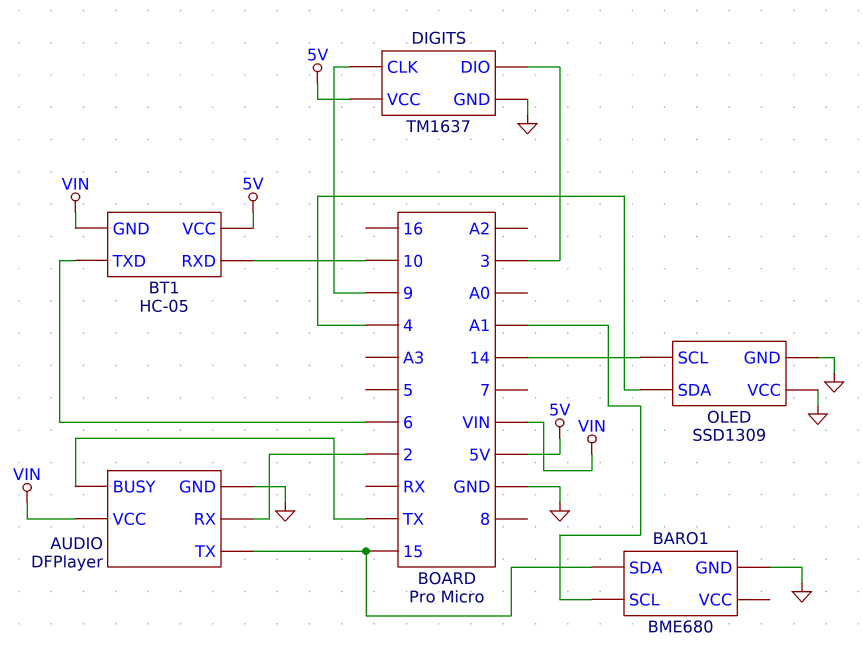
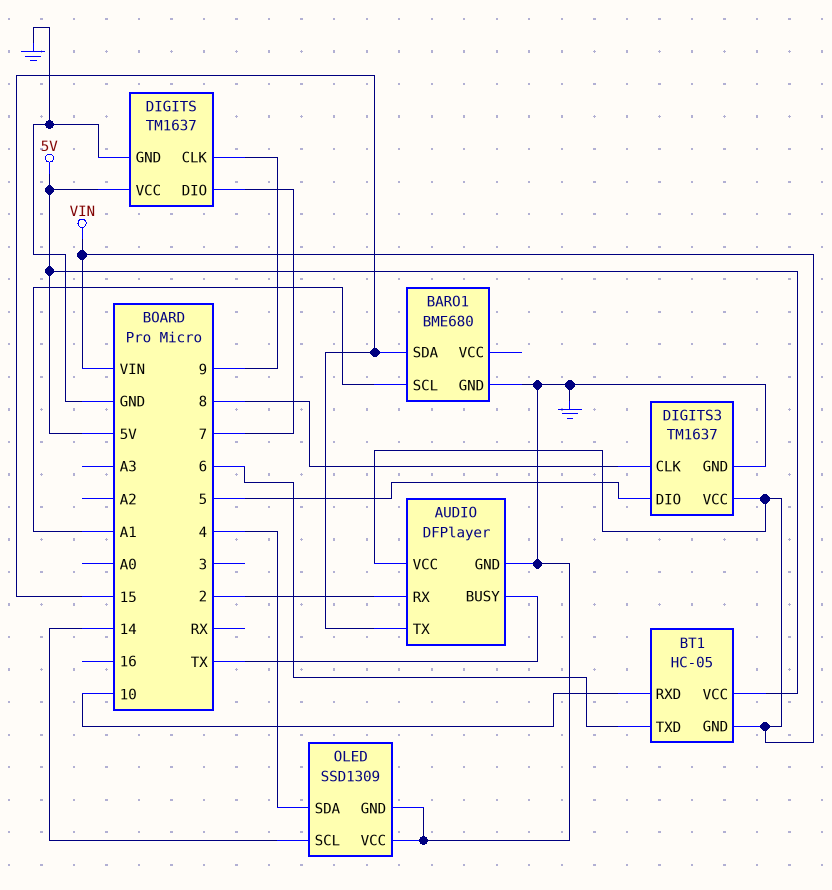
DIGITS pin DIO: 3 -> 7
DIGITS3: none -> TM1637
DIGITS3 pin CLK: none -> 8
DIGITS3 pin DIO: none -> 5
DIGITS3 pin GND: none -> GND
DIGITS3 pin VCC: none -> VIN

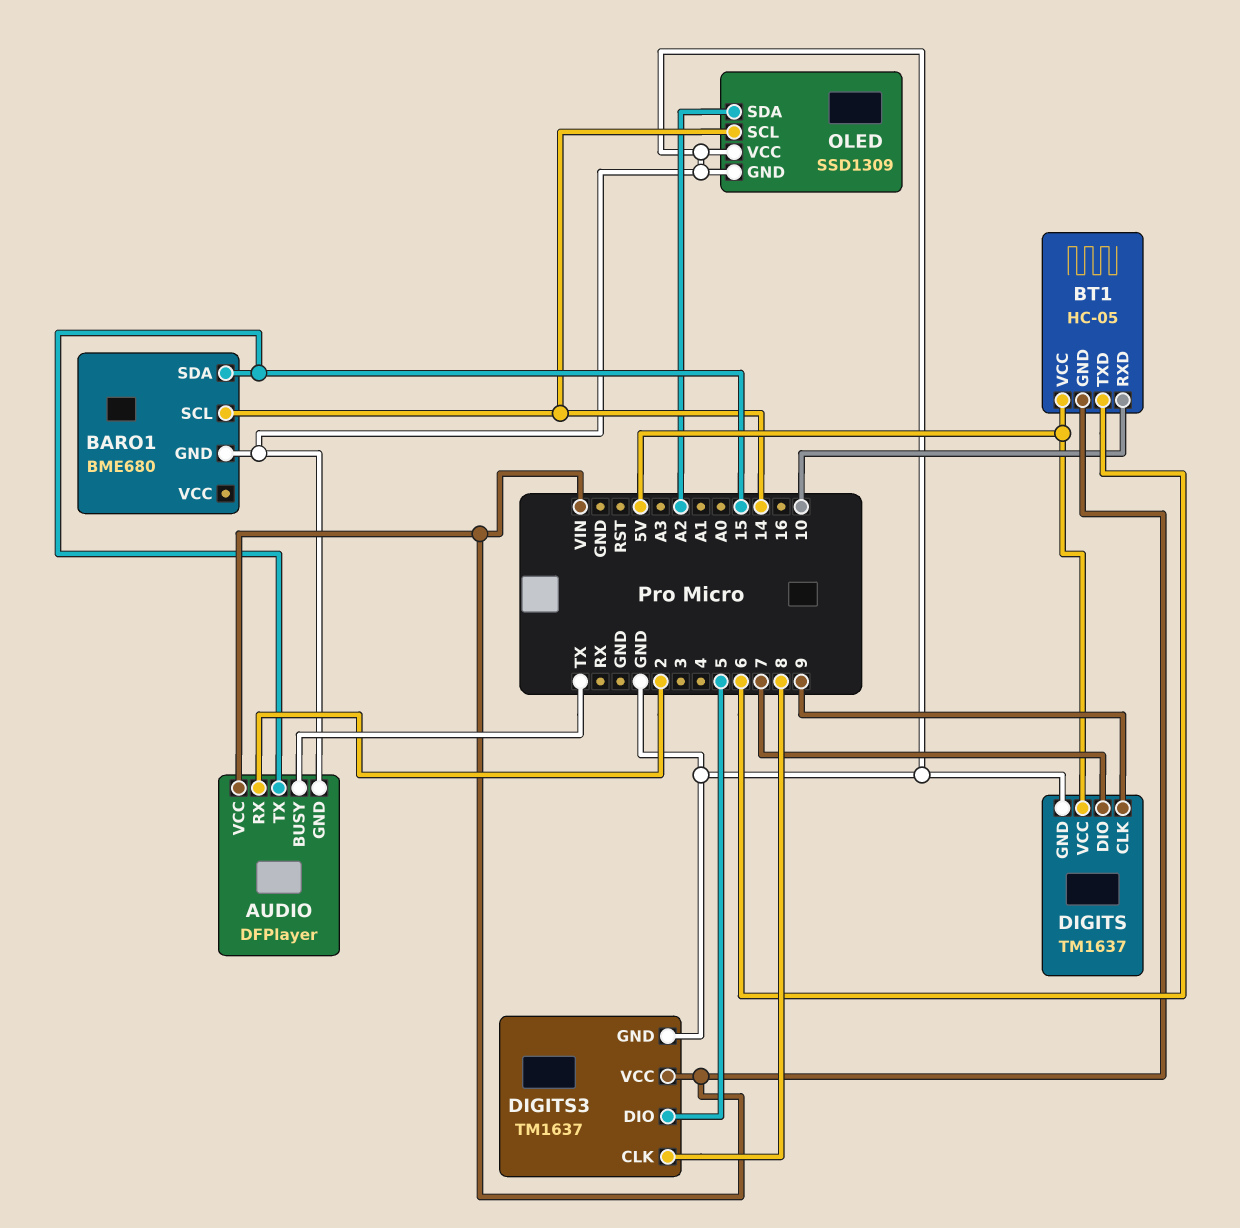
BARO1 pin SCL: A1 -> 14
OLED pin SDA: 4 -> A2

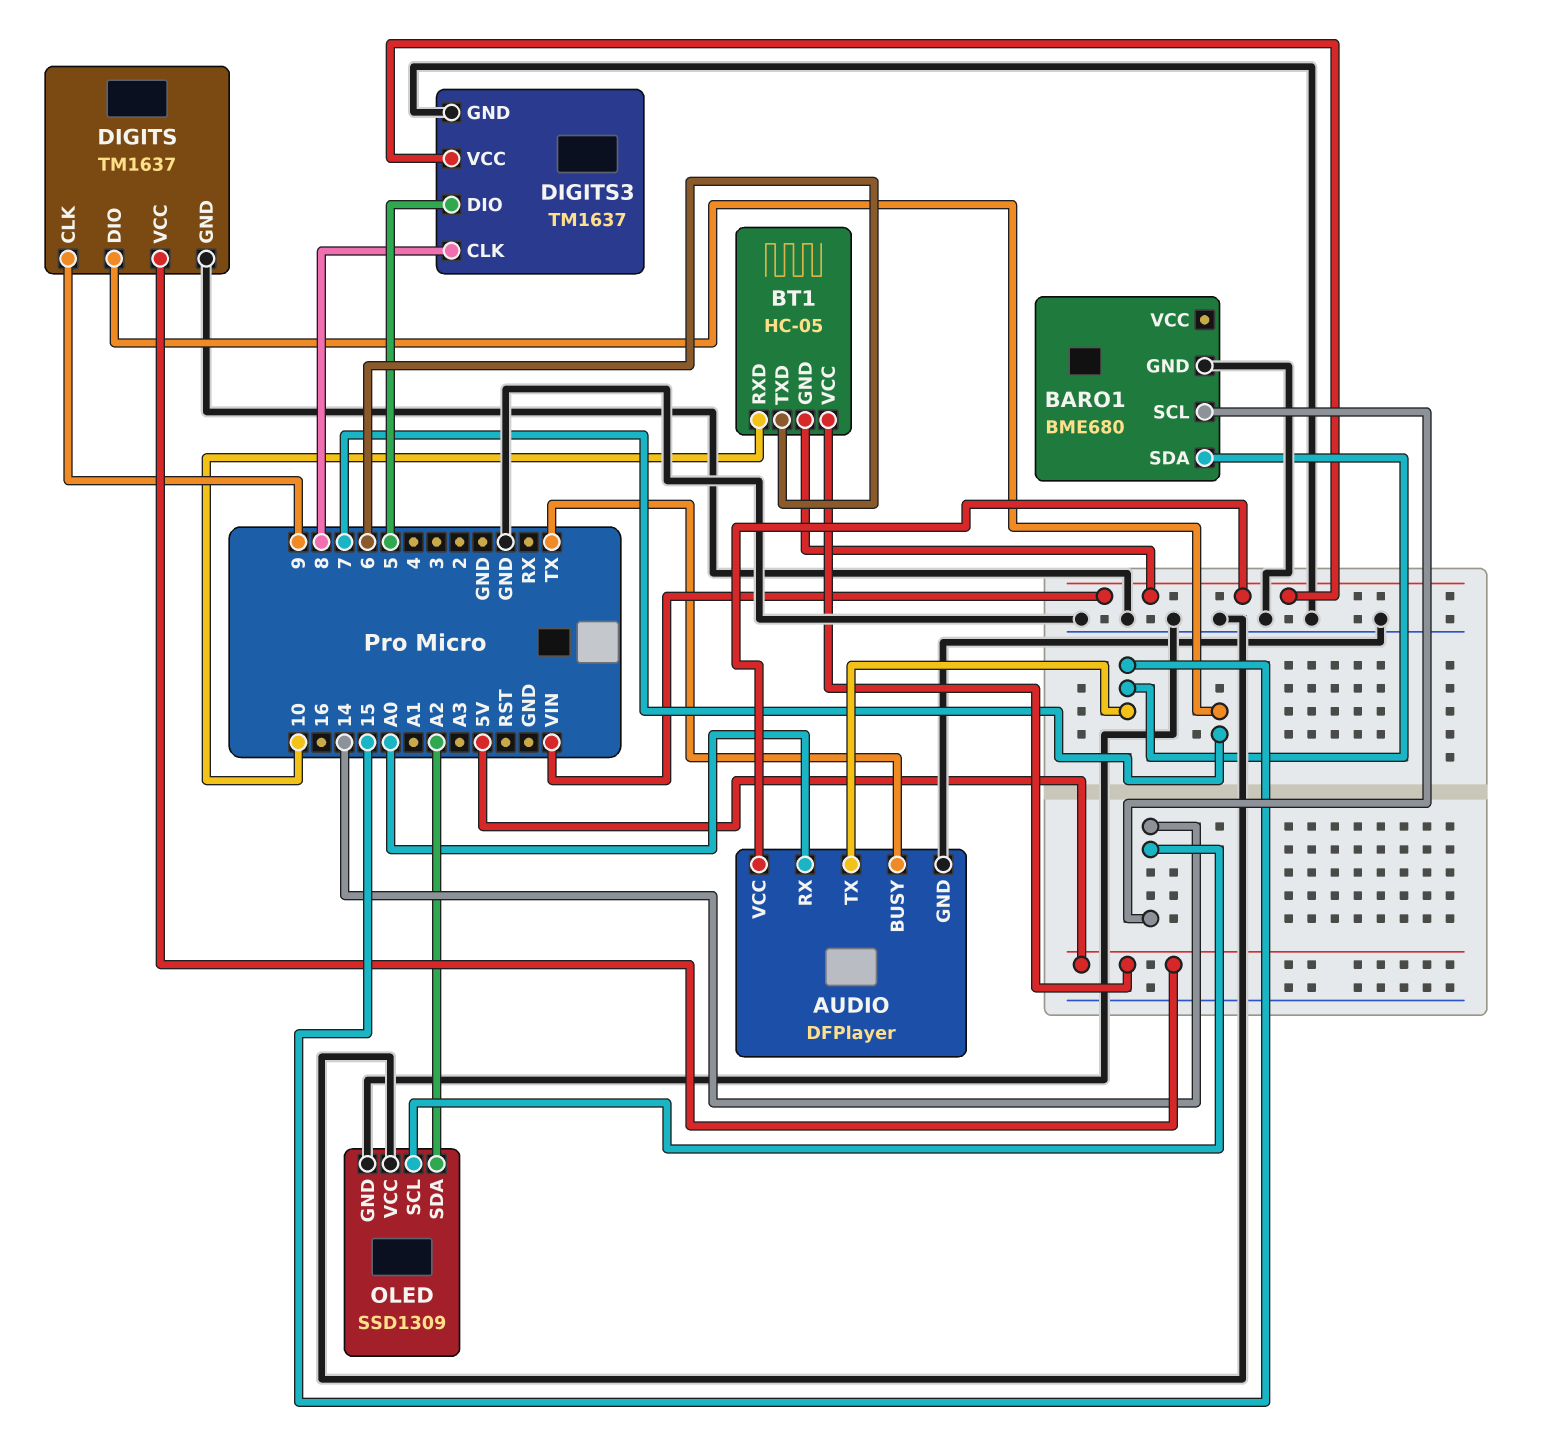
AUDIO pin RX: 2 -> A0

